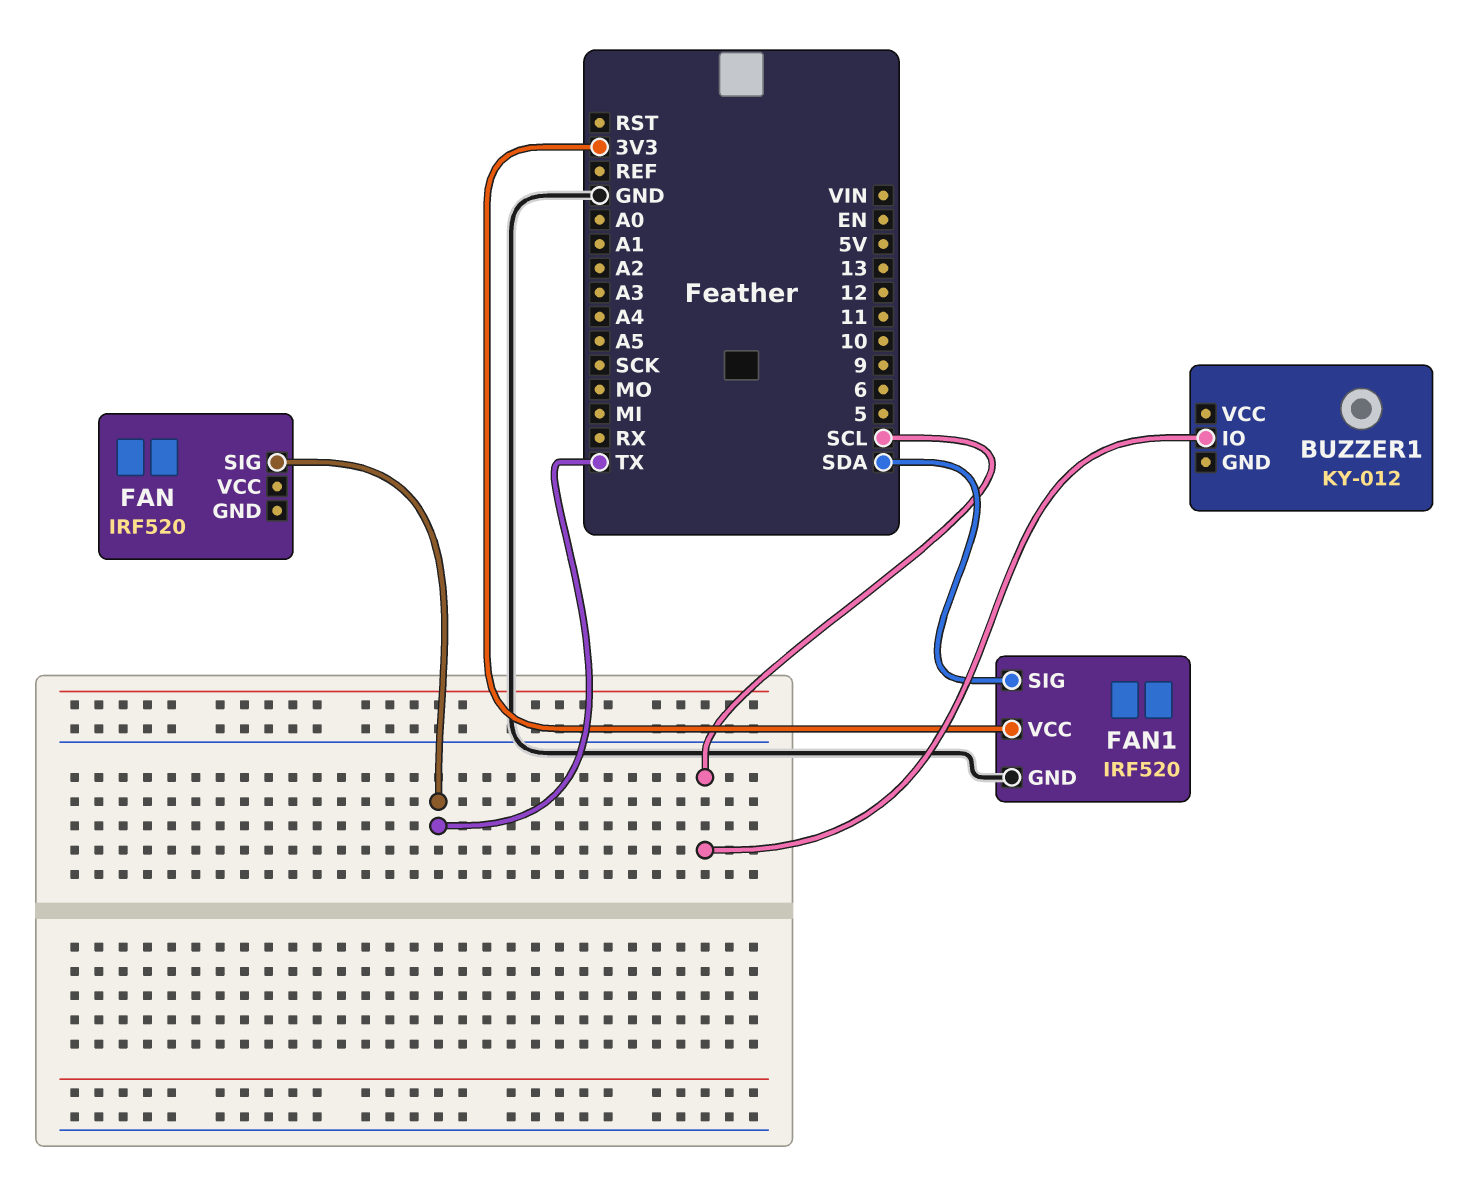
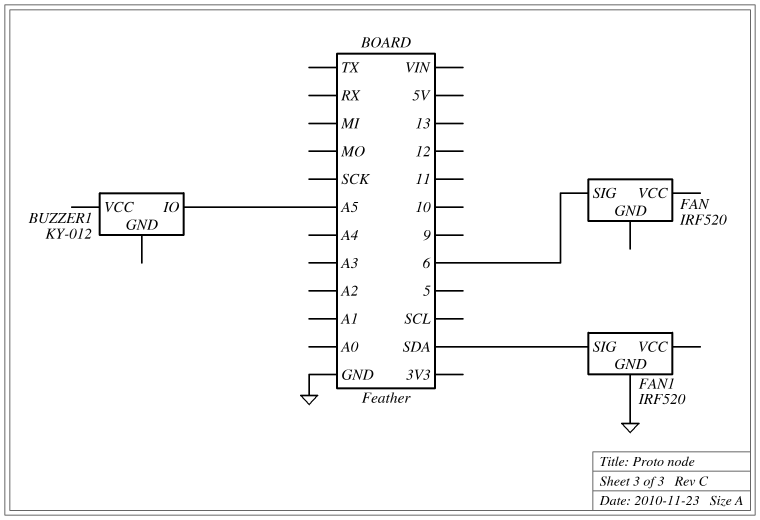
BUZZER1 pin IO: SCL -> A5
FAN pin SIG: TX -> 6
FAN1 pin VCC: 3V3 -> none

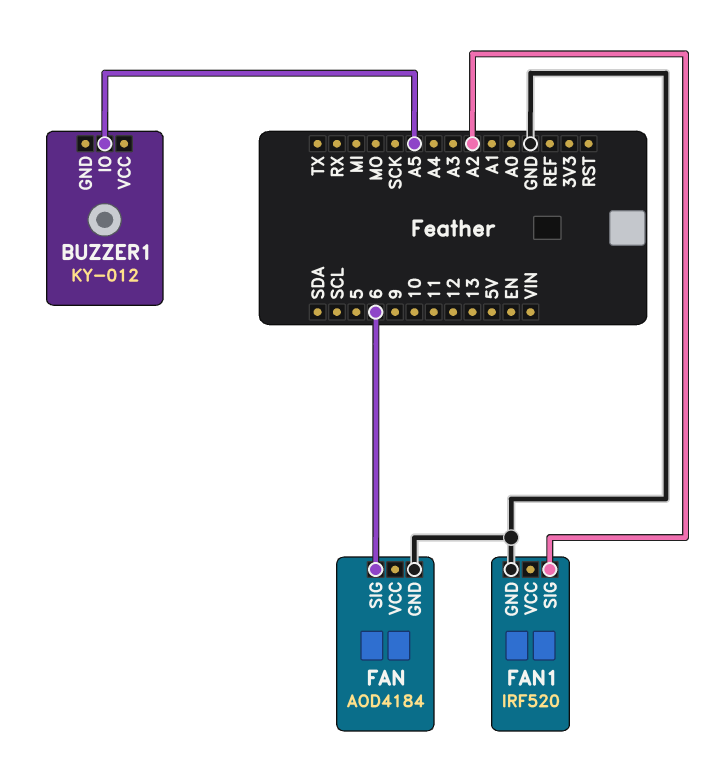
FAN: IRF520 -> AOD4184
FAN pin GND: none -> GND
FAN1 pin SIG: SDA -> A2

